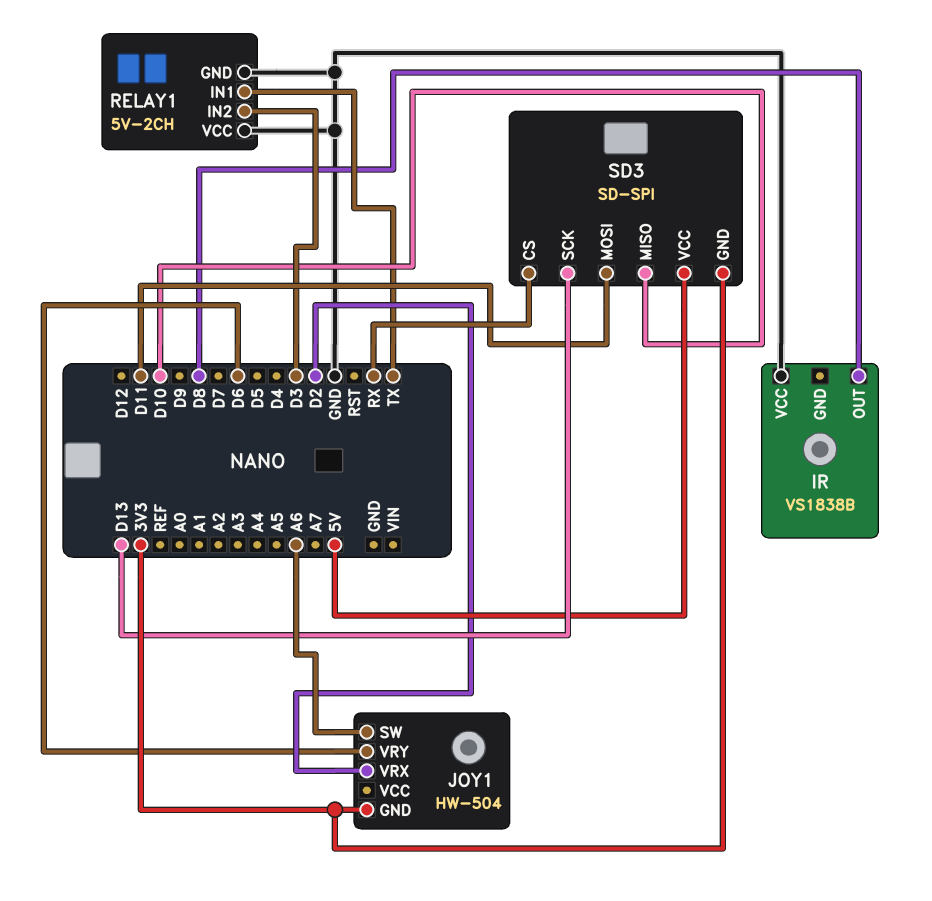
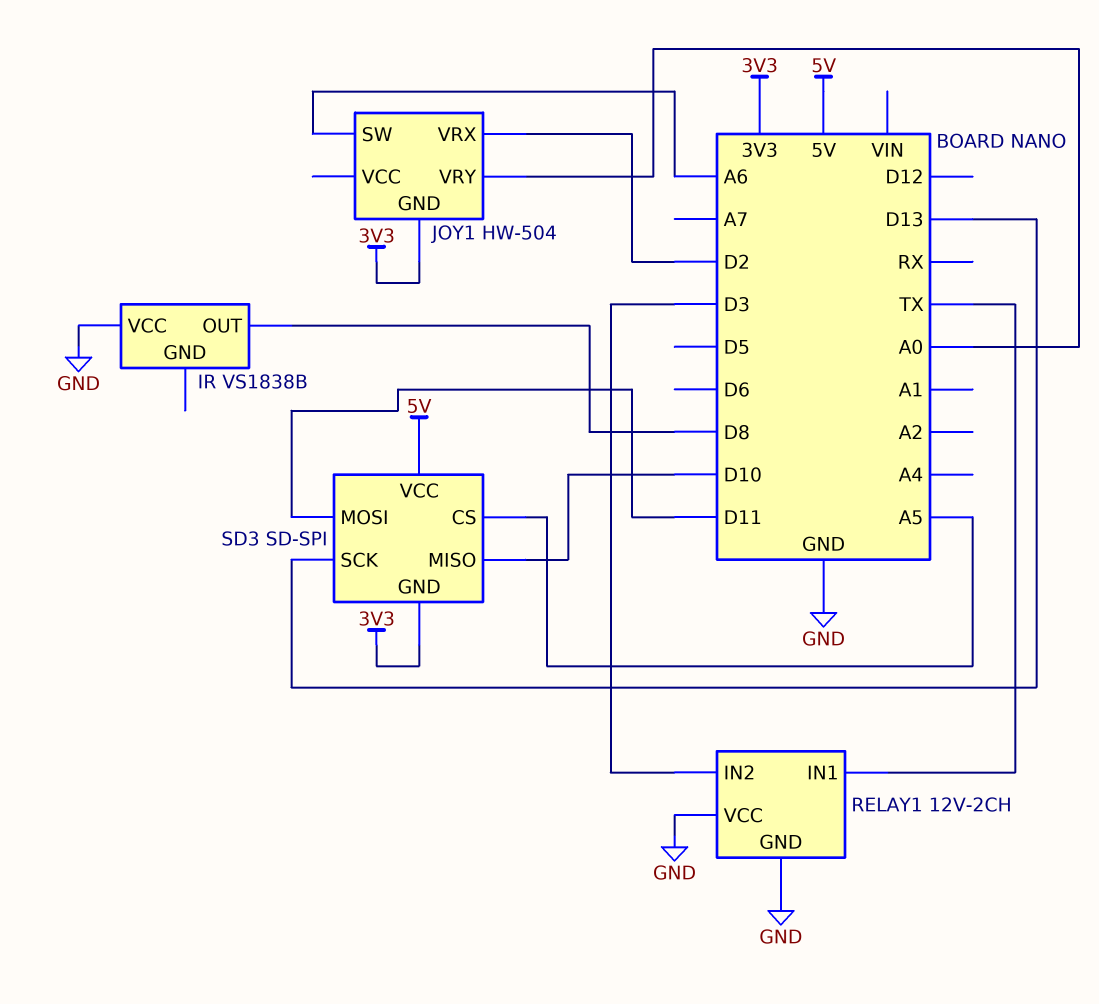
JOY1 pin VRY: D6 -> A0
RELAY1: 5V-2CH -> 12V-2CH
SD3 pin CS: RX -> A5

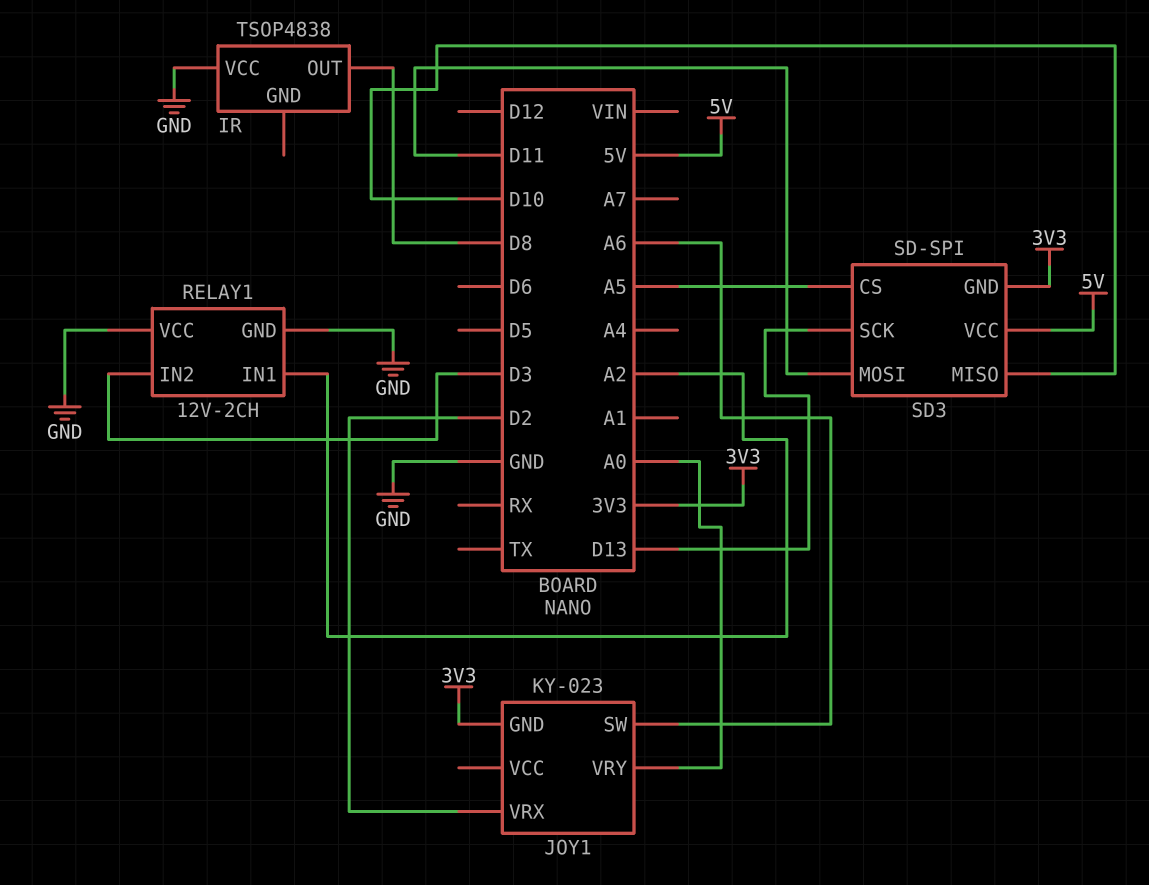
IR: VS1838B -> TSOP4838
JOY1: HW-504 -> KY-023
RELAY1 pin IN1: TX -> A2

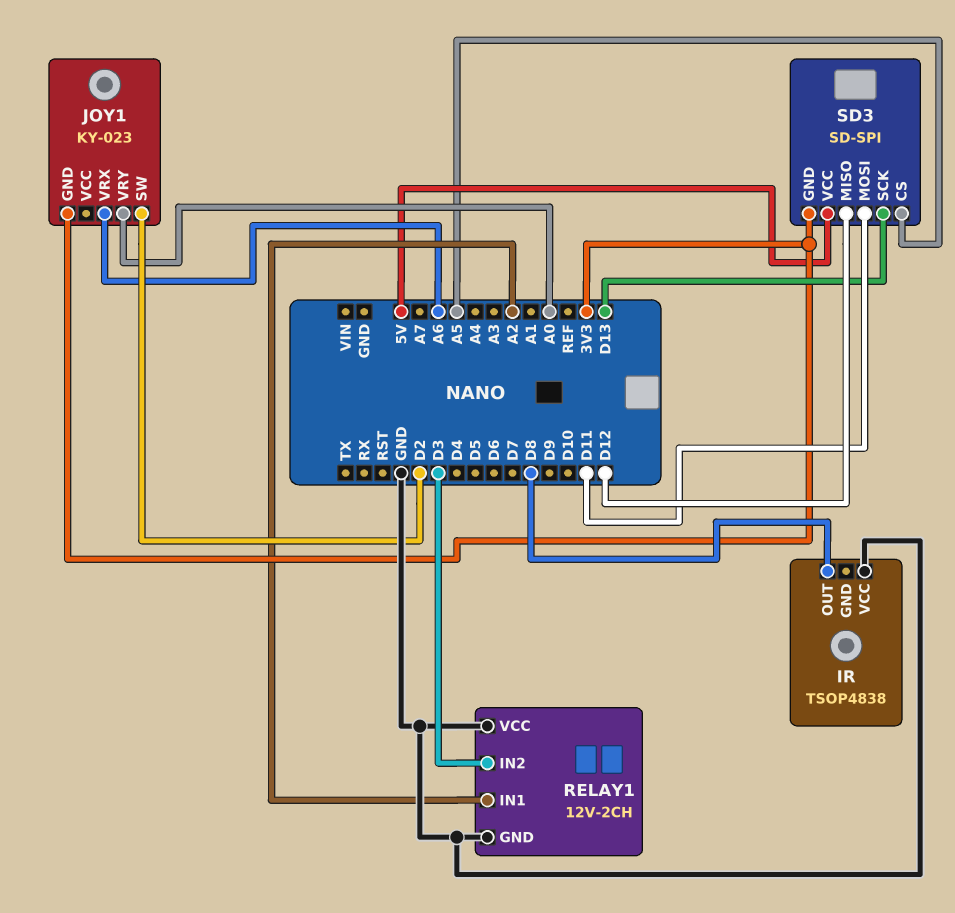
JOY1 pin SW: A6 -> D2
JOY1 pin VRX: D2 -> A6
SD3 pin MISO: D10 -> D12

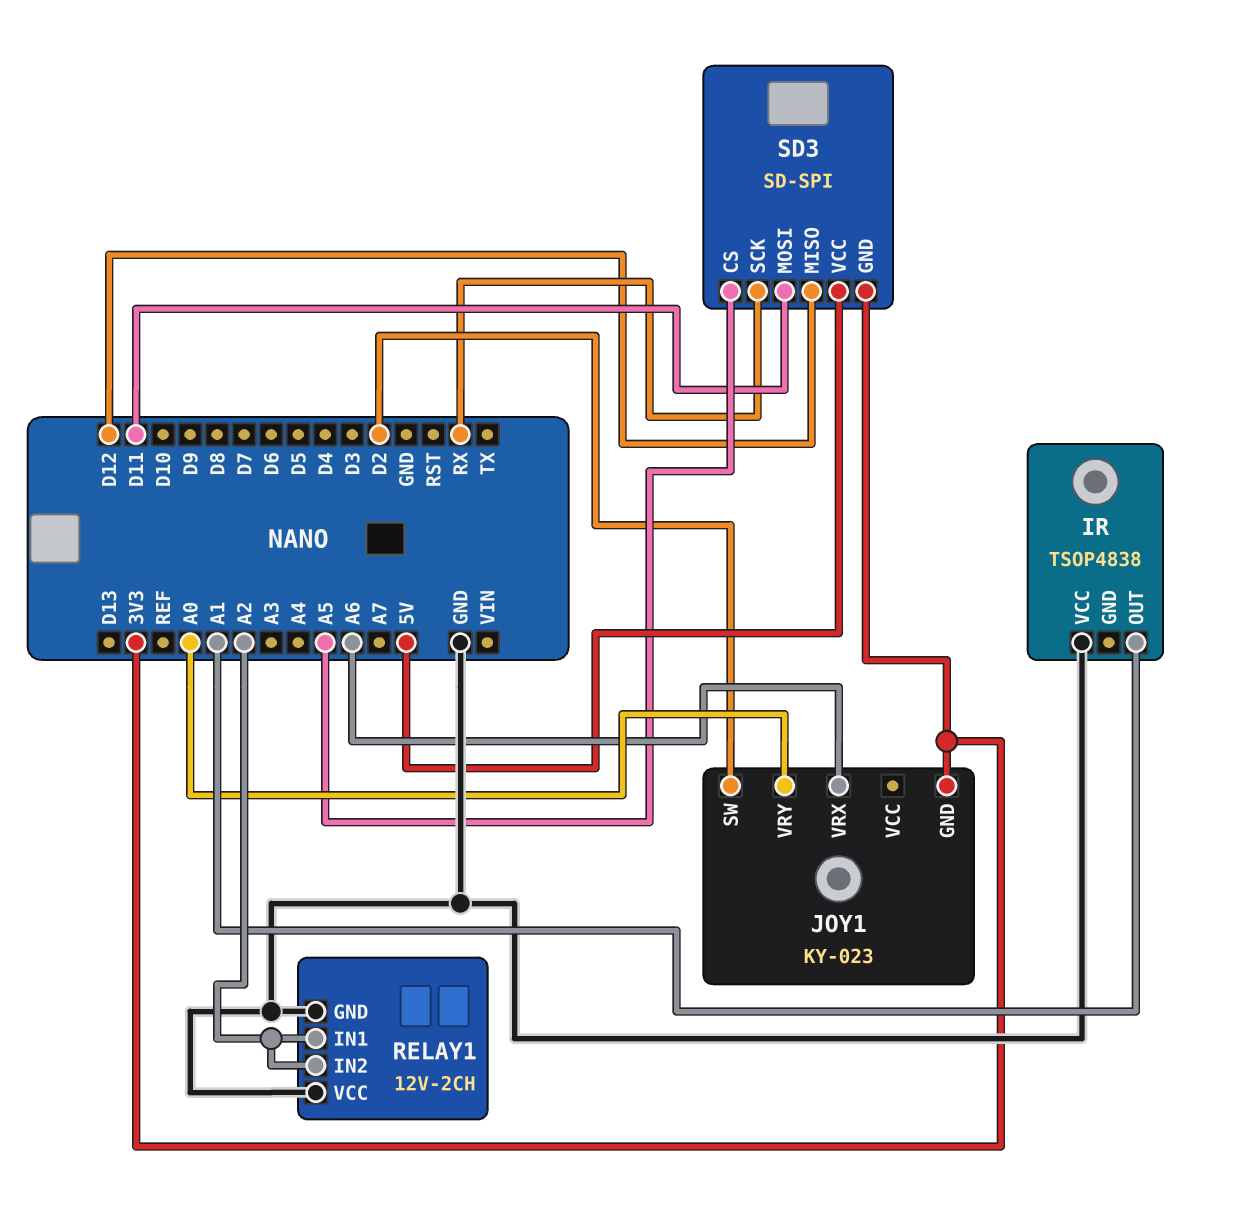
IR pin OUT: D8 -> A1
RELAY1 pin IN2: D3 -> A2
SD3 pin SCK: D13 -> RX

